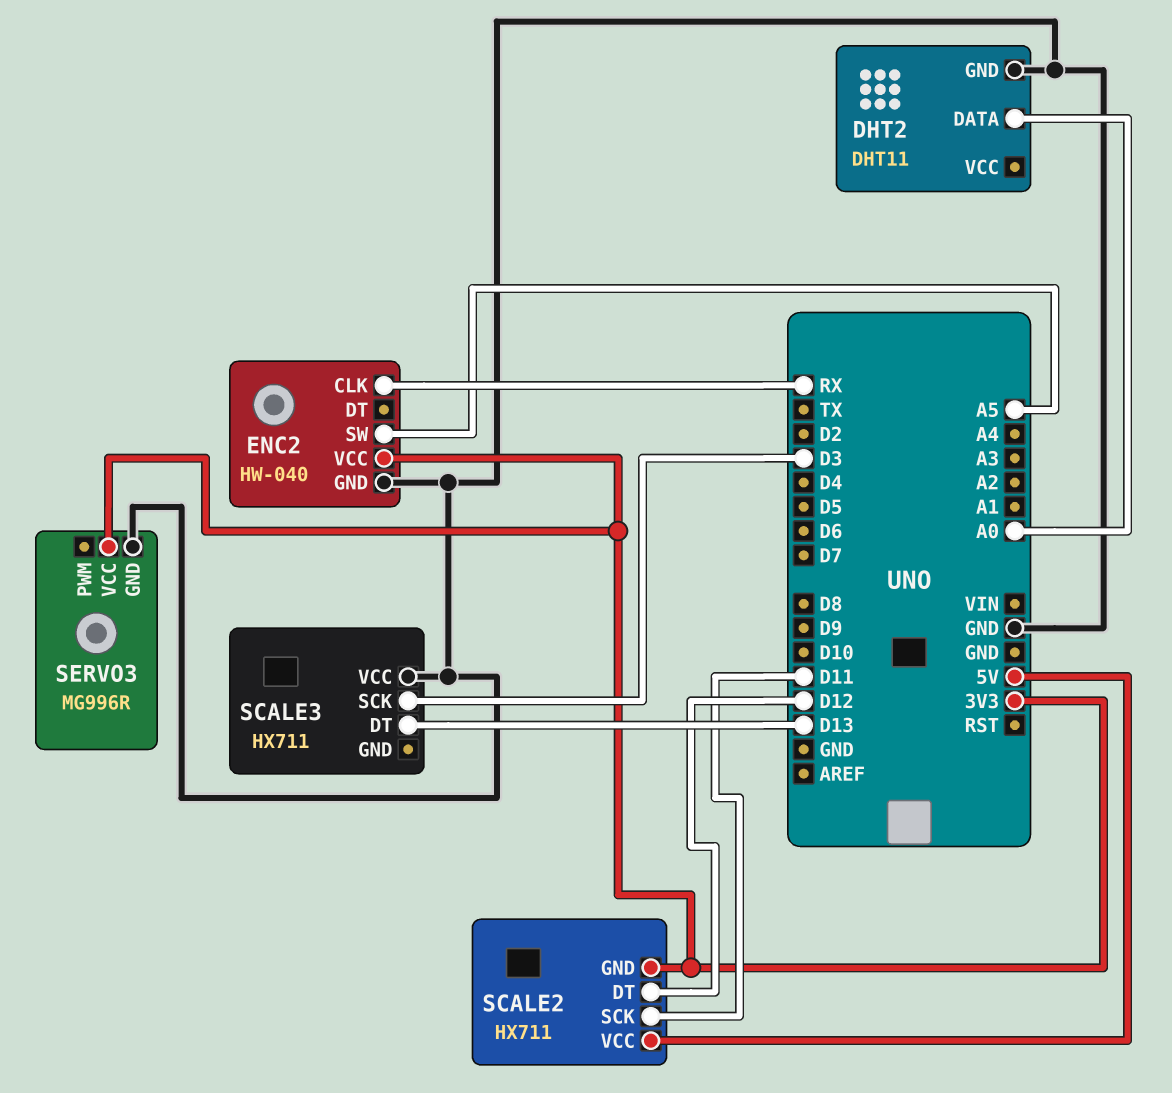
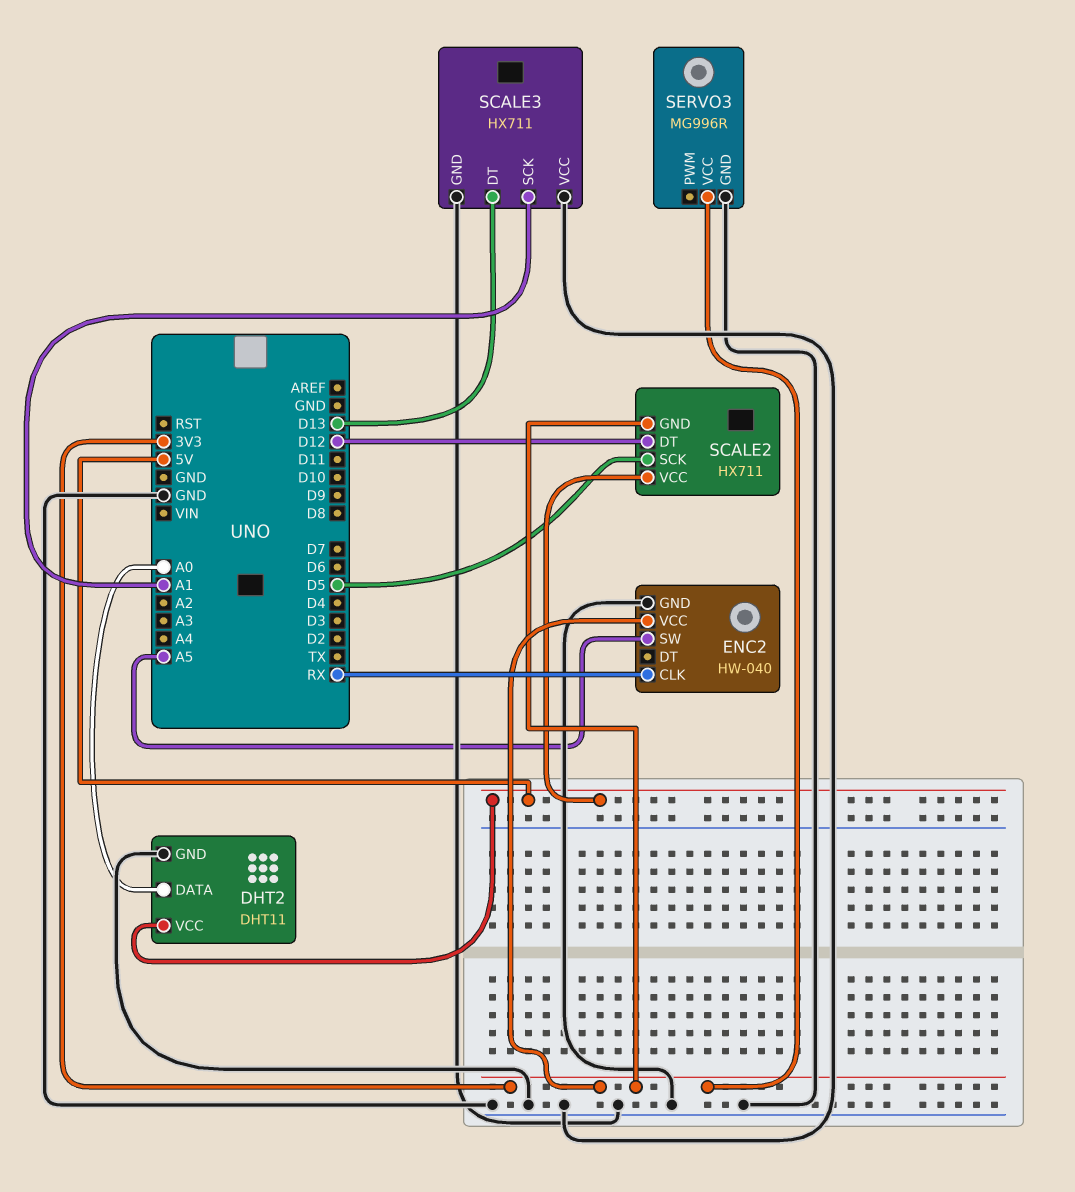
DHT2 pin VCC: none -> 5V
SCALE2 pin SCK: D11 -> D5
SCALE3 pin GND: none -> GND
SCALE3 pin SCK: D3 -> A1

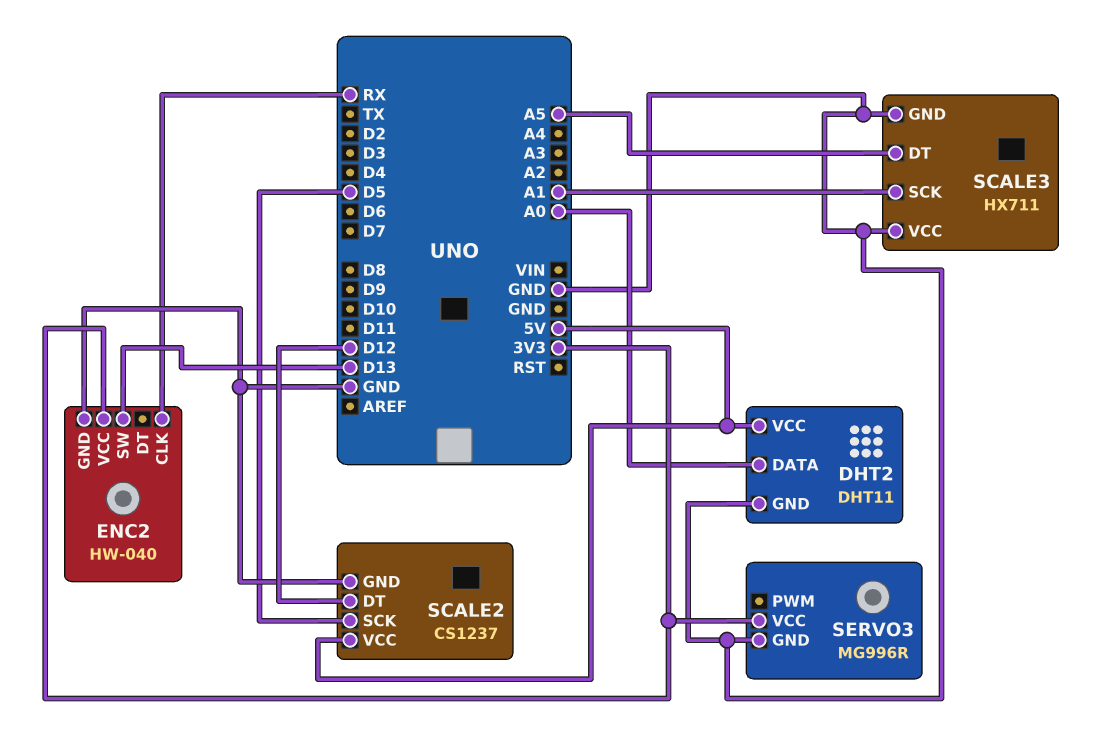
ENC2 pin SW: A5 -> D13
SCALE2: HX711 -> CS1237
SCALE2 pin GND: 3V3 -> GND
SCALE3 pin DT: D13 -> A5

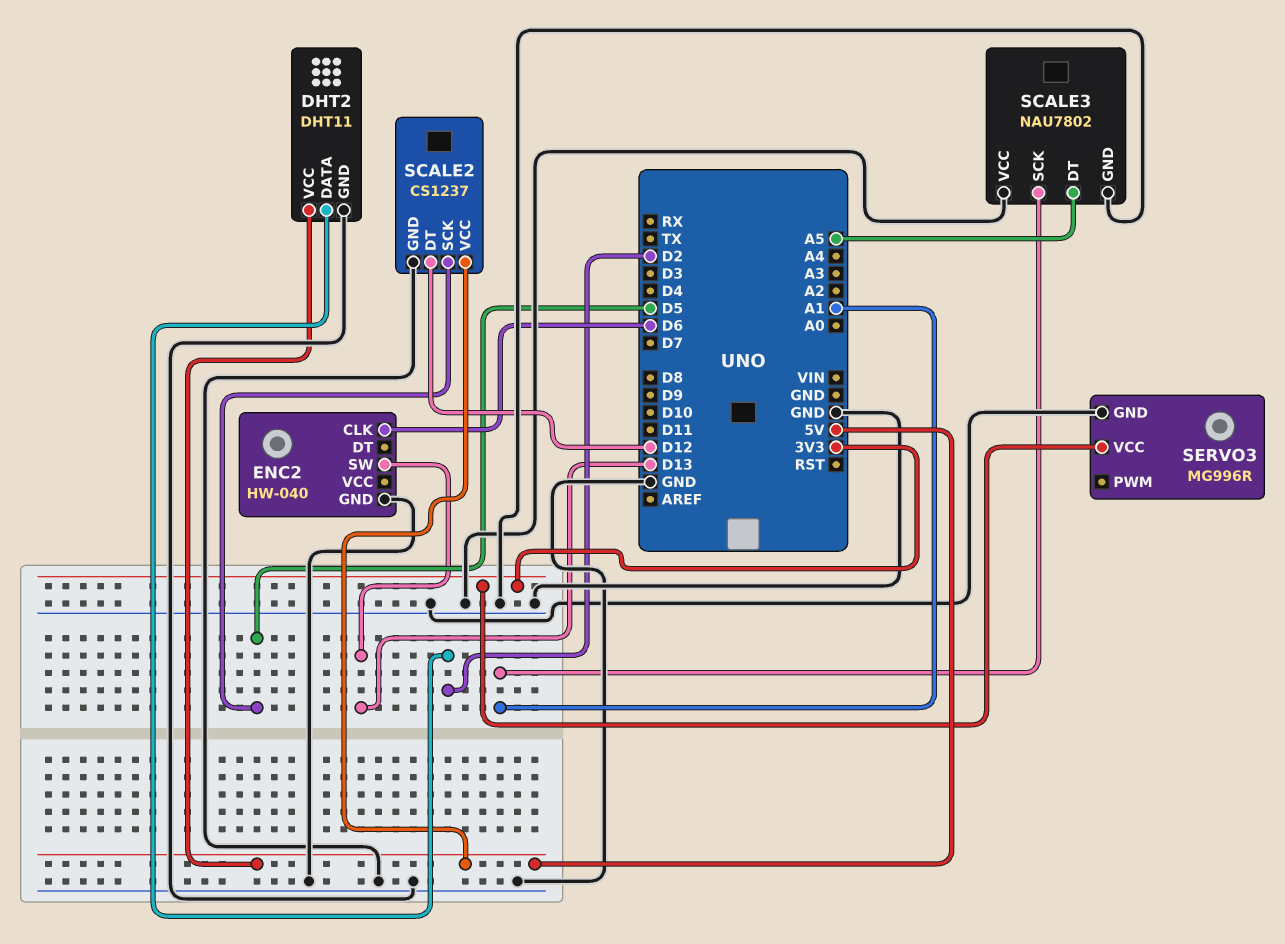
DHT2 pin DATA: A0 -> D2
ENC2 pin CLK: RX -> D6
ENC2 pin VCC: 3V3 -> none
SCALE3: HX711 -> NAU7802

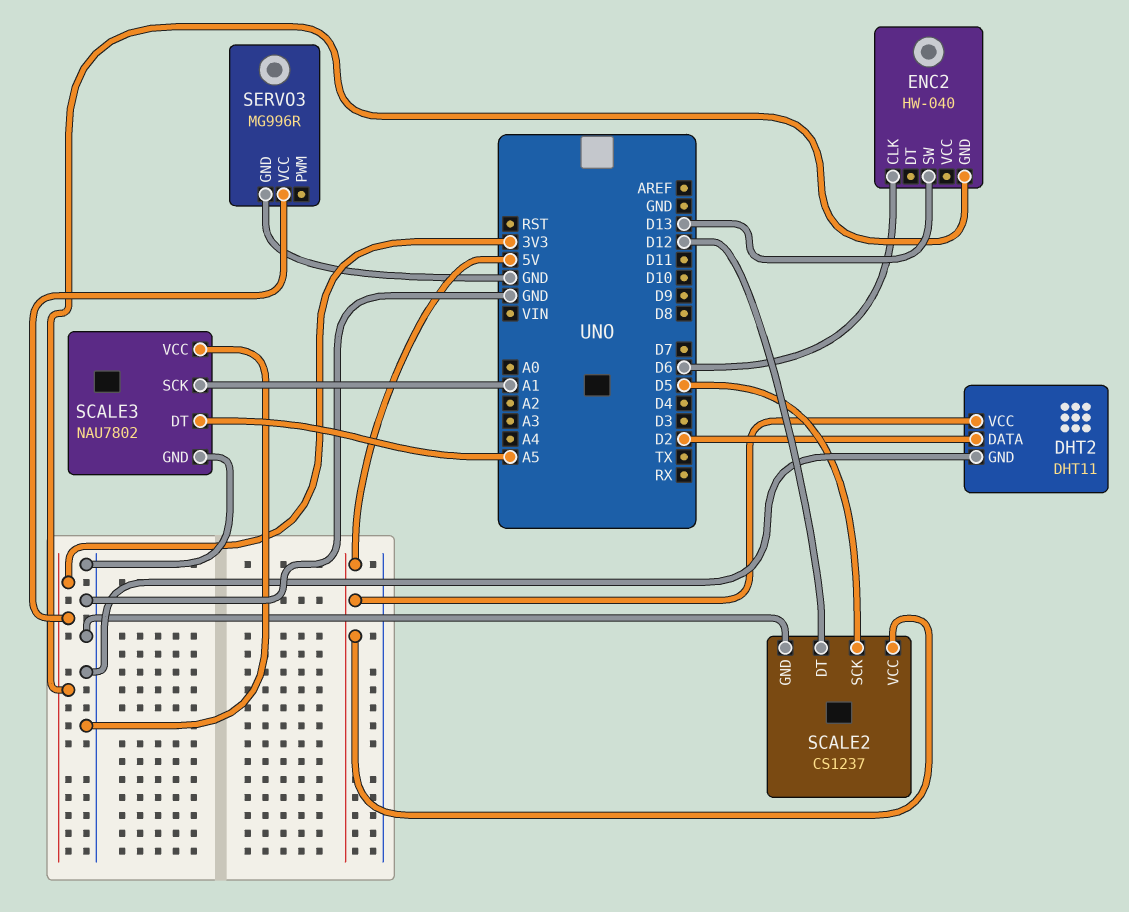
ENC2 pin GND: GND -> 3V3

